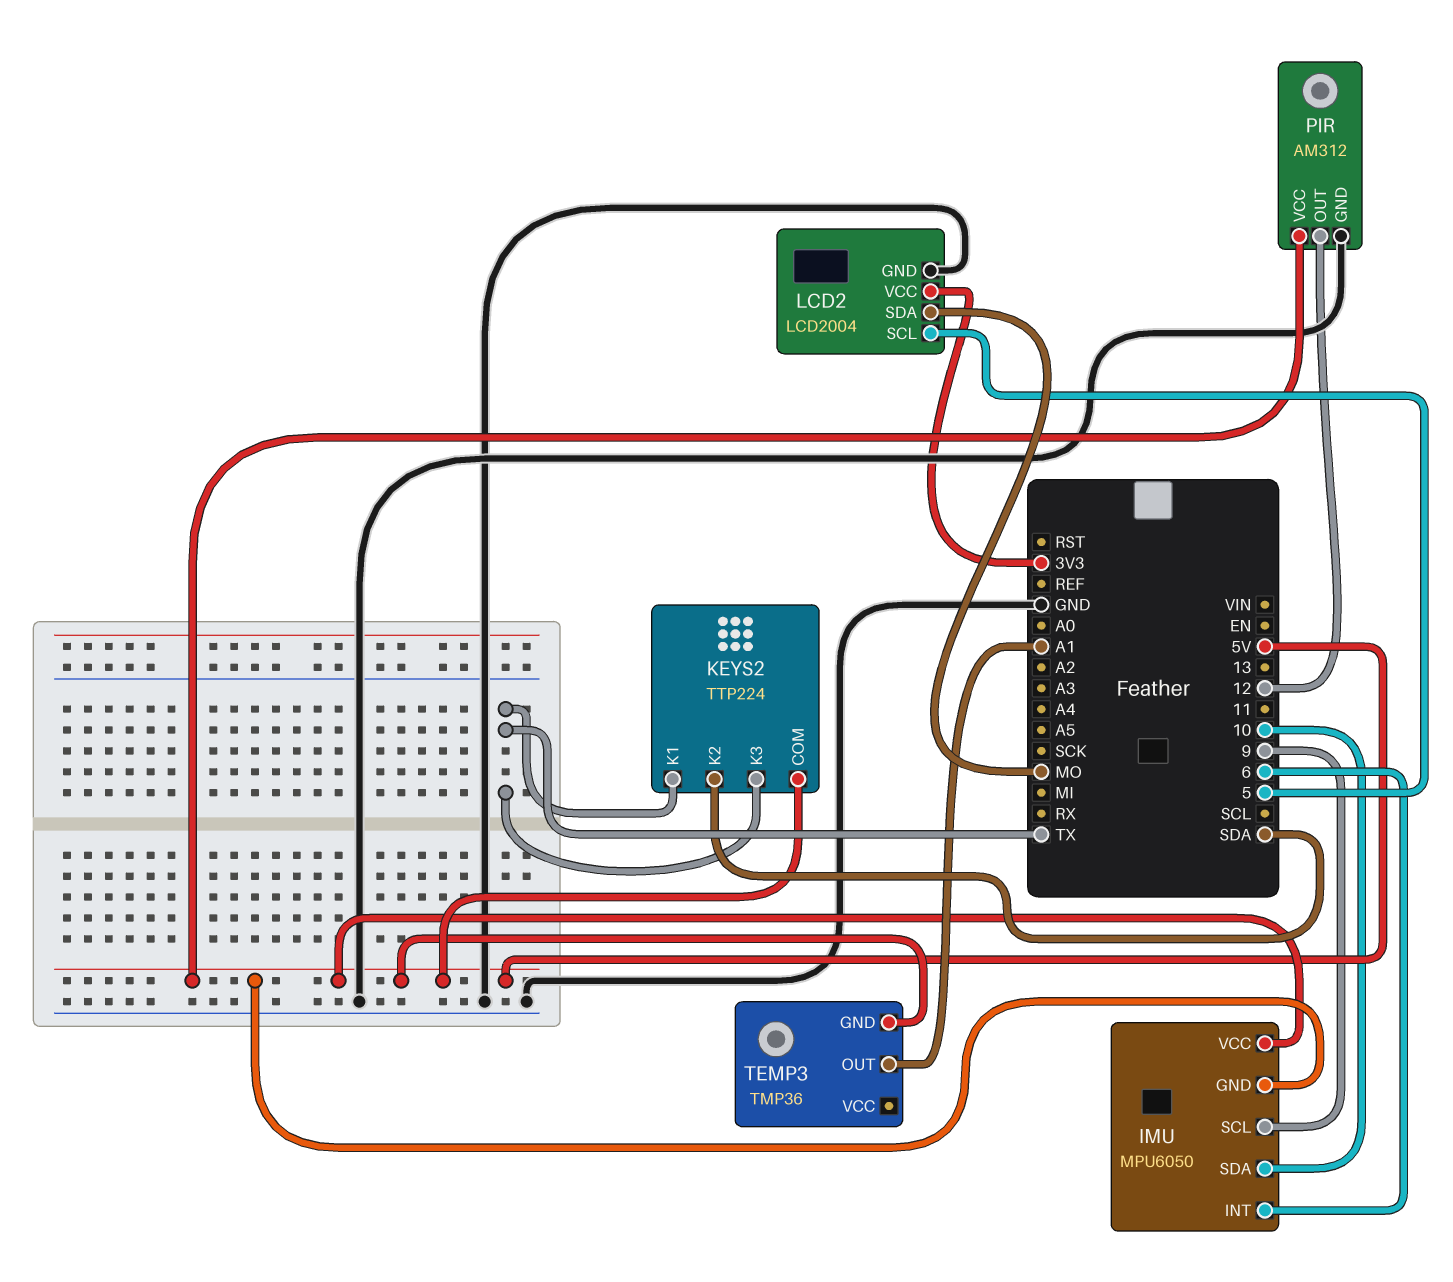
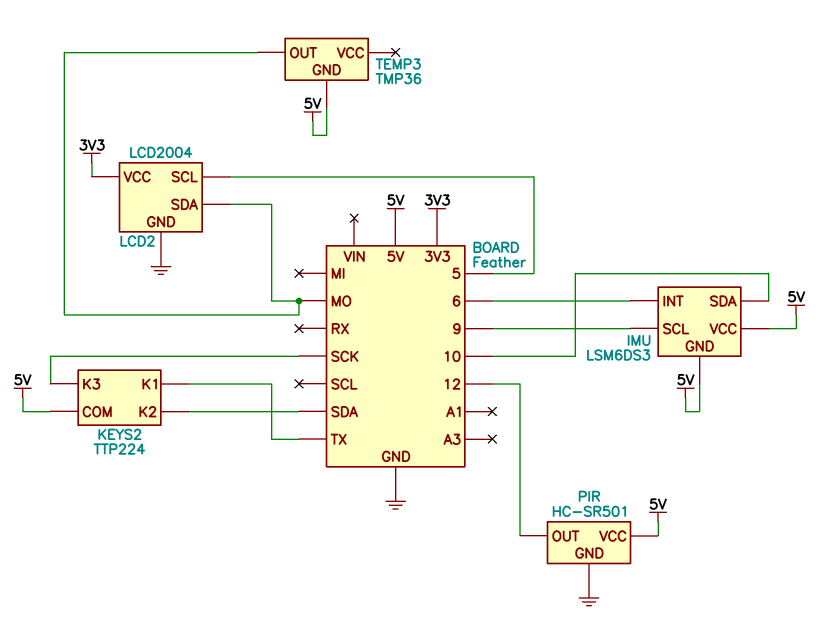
IMU: MPU6050 -> LSM6DS3
KEYS2 pin K3: TX -> SCK
PIR: AM312 -> HC-SR501
TEMP3 pin OUT: A1 -> MO

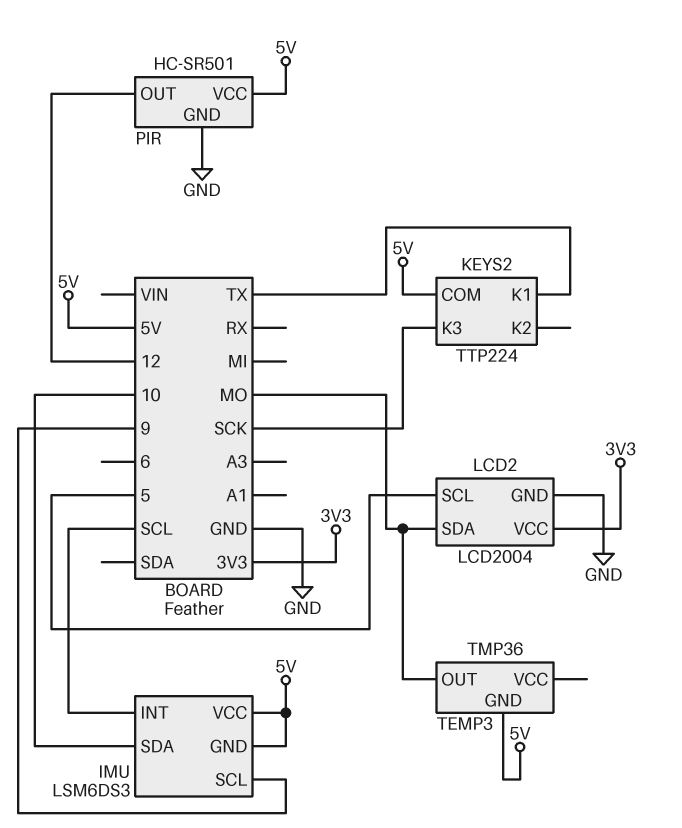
IMU pin INT: 6 -> SCL
KEYS2 pin K2: SDA -> none

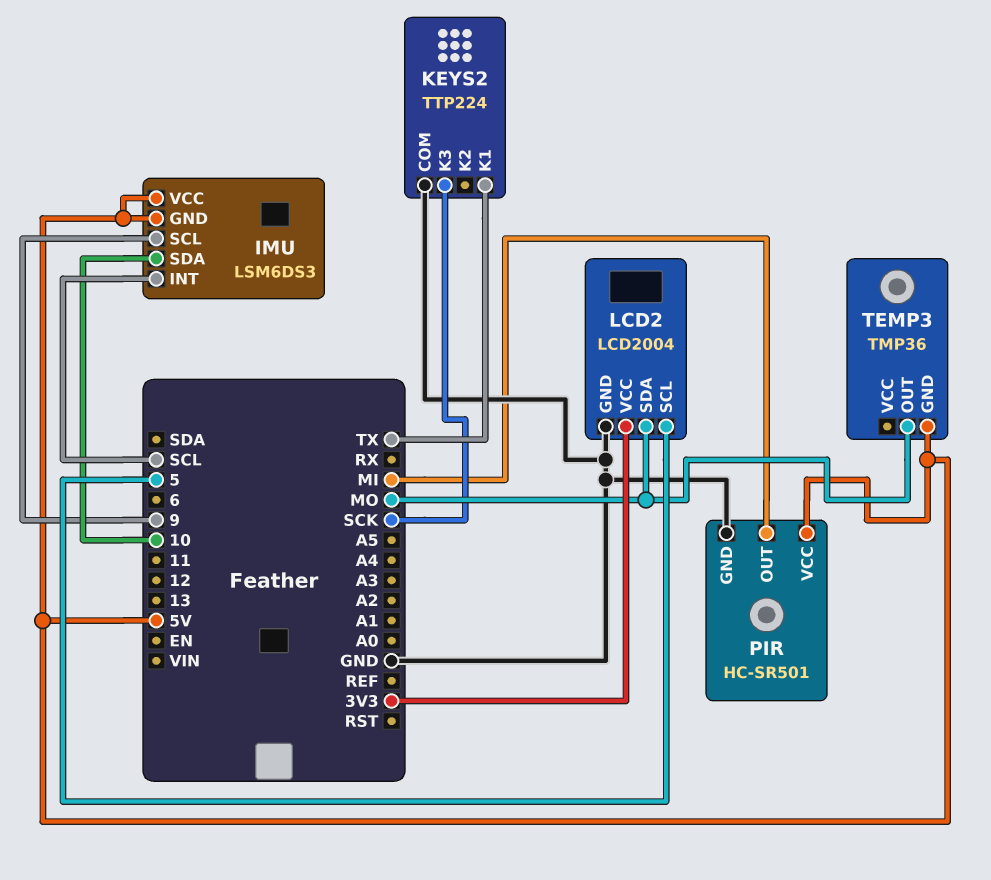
KEYS2 pin COM: 5V -> GND
PIR pin OUT: 12 -> MI

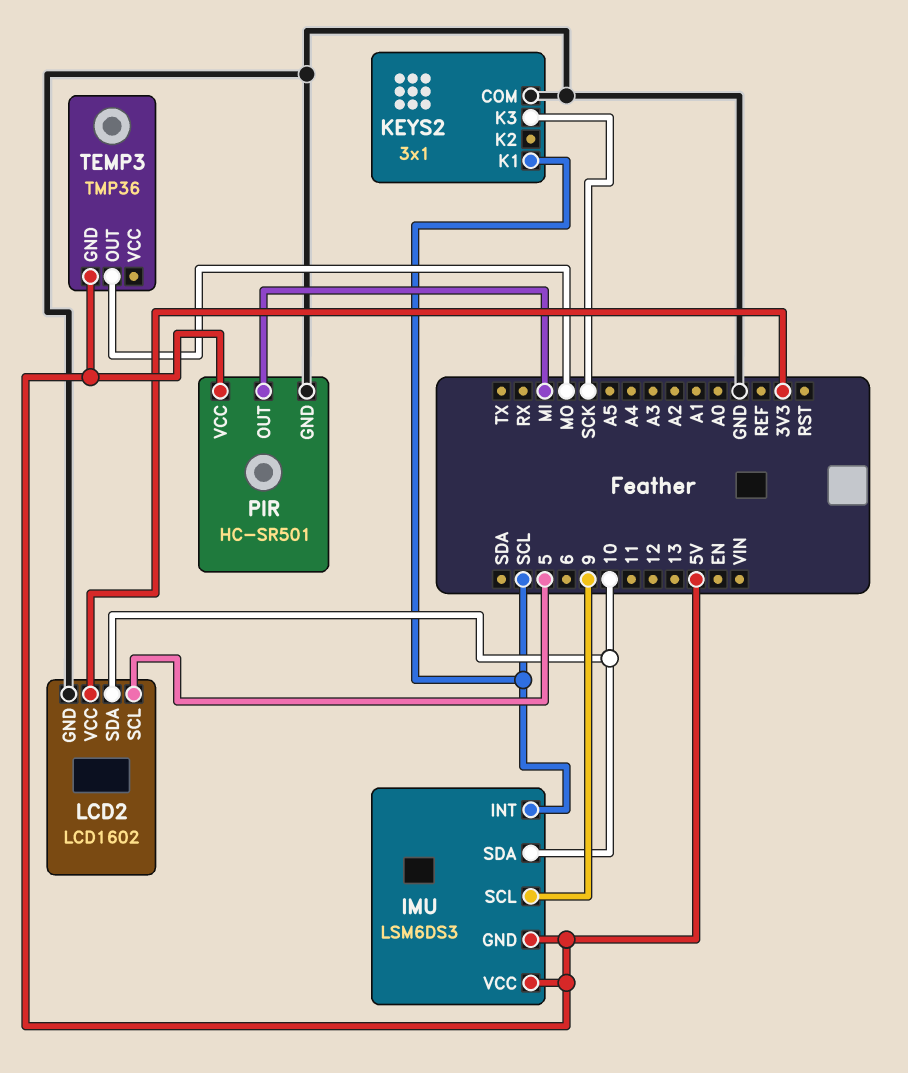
KEYS2: TTP224 -> 3x1
KEYS2 pin K1: TX -> SCL
LCD2: LCD2004 -> LCD1602
LCD2 pin SDA: MO -> 10

